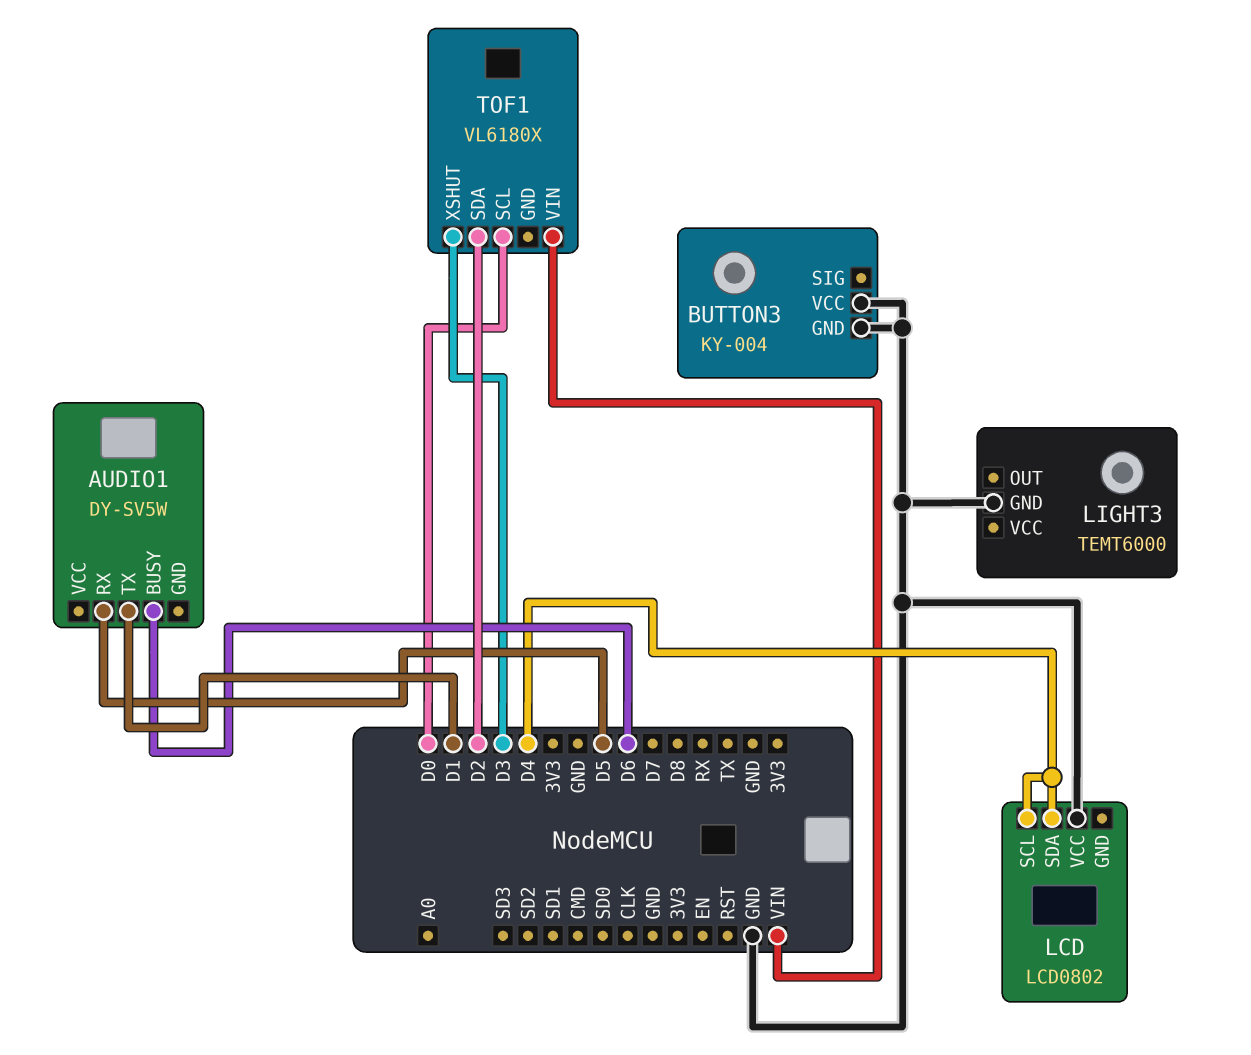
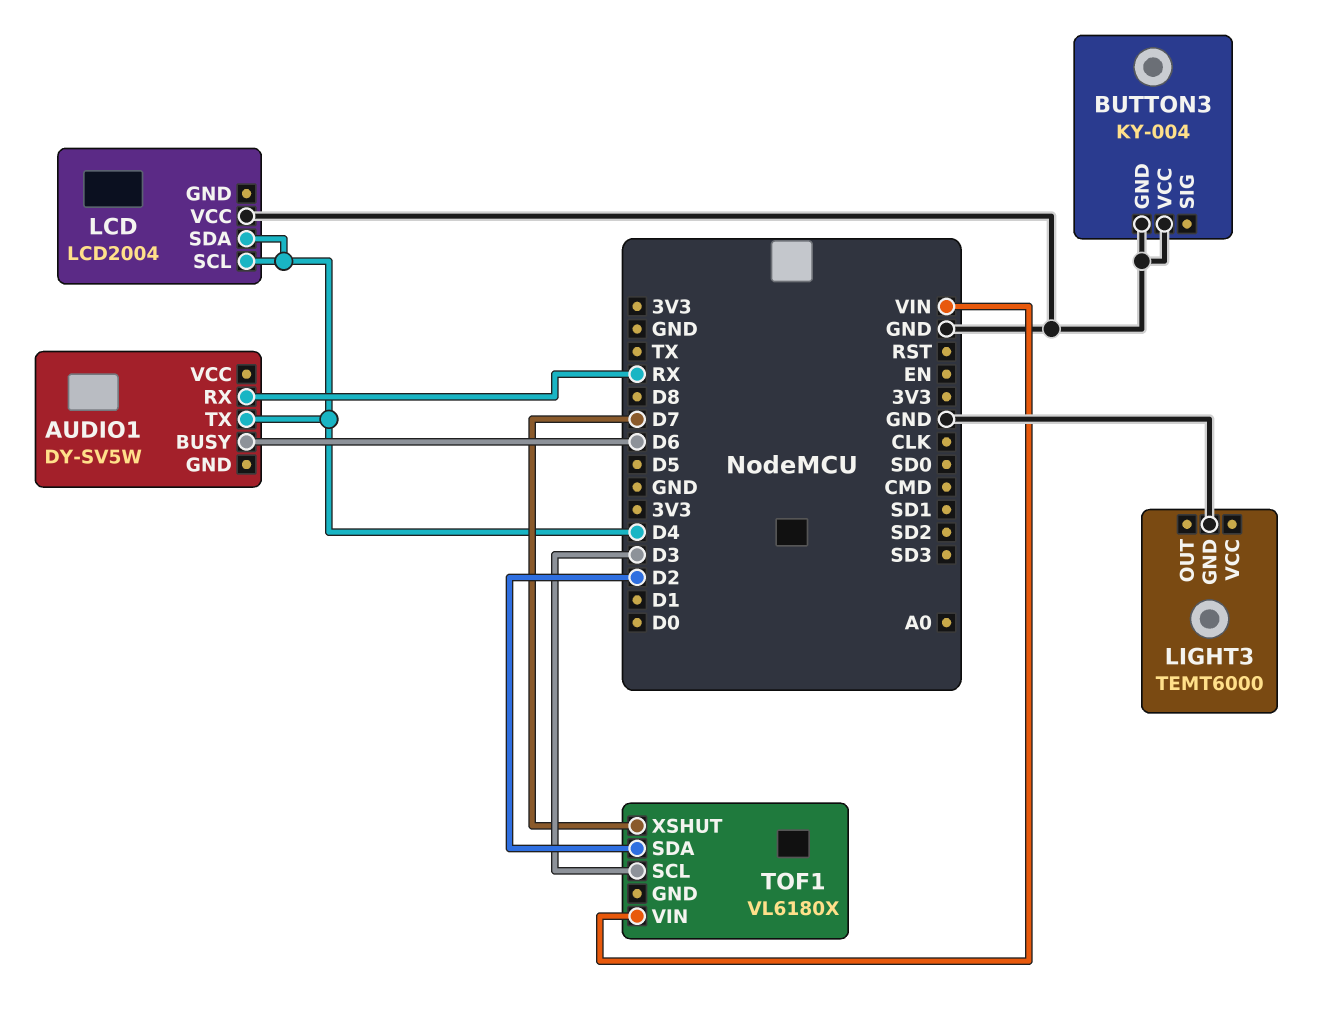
AUDIO1 pin RX: D5 -> RX
AUDIO1 pin TX: D1 -> D4
LCD: LCD0802 -> LCD2004
TOF1 pin SCL: D0 -> D3
TOF1 pin XSHUT: D3 -> D7

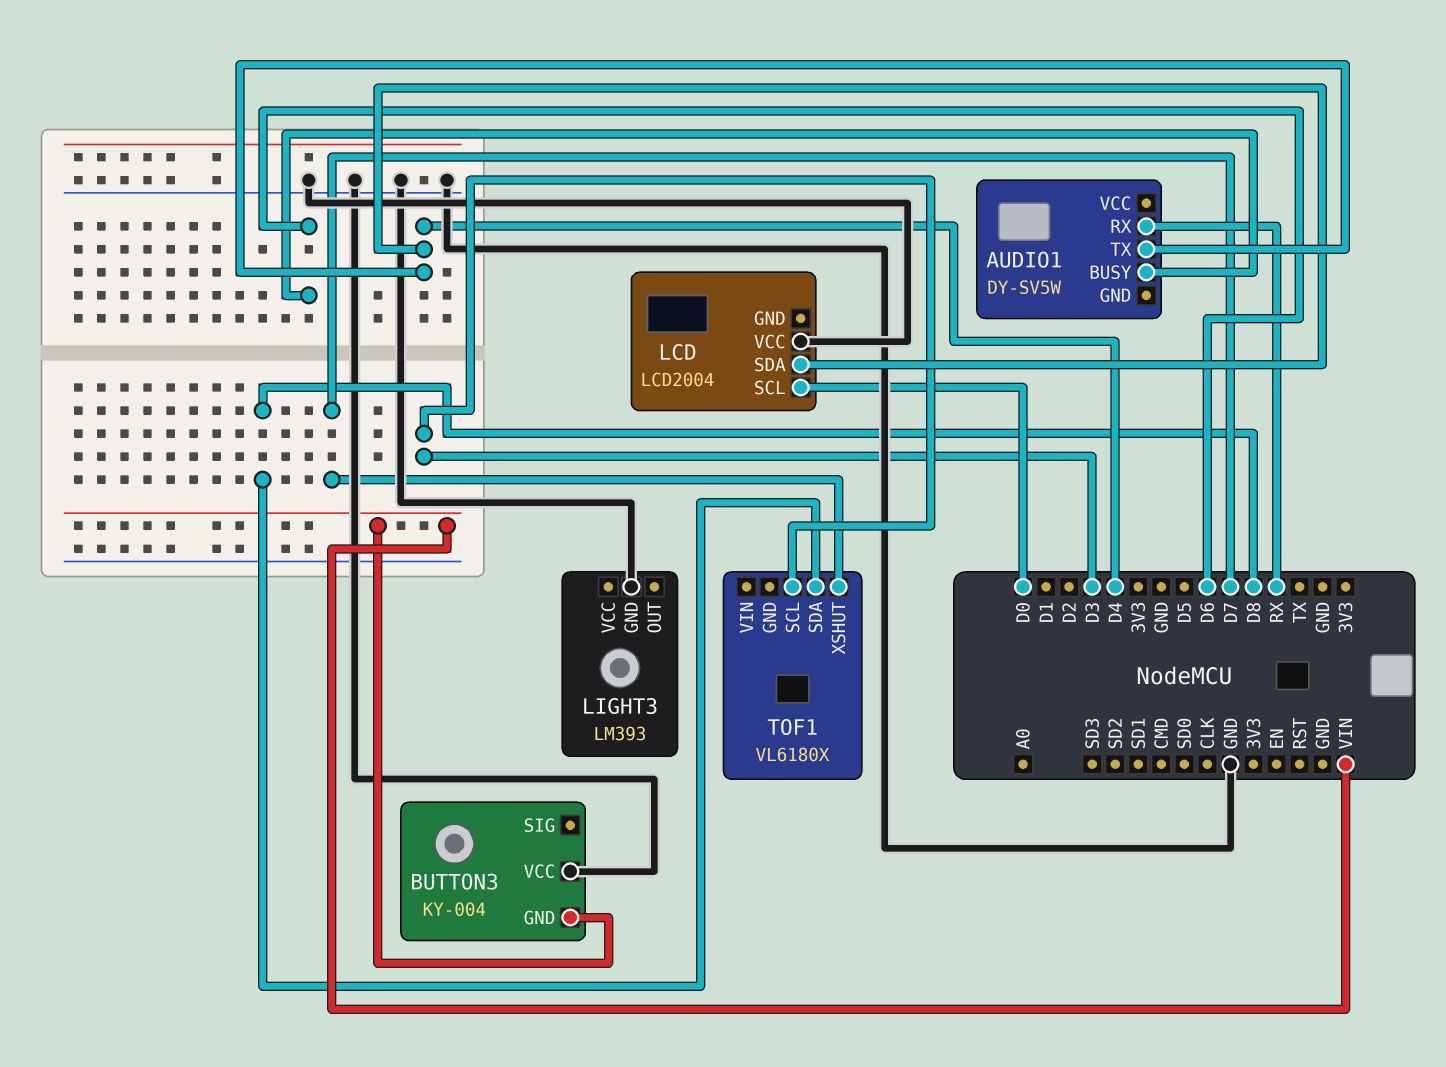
BUTTON3 pin GND: GND -> VIN
LCD pin SCL: D4 -> D0
LIGHT3: TEMT6000 -> LM393
TOF1 pin SDA: D2 -> D8
TOF1 pin VIN: VIN -> none

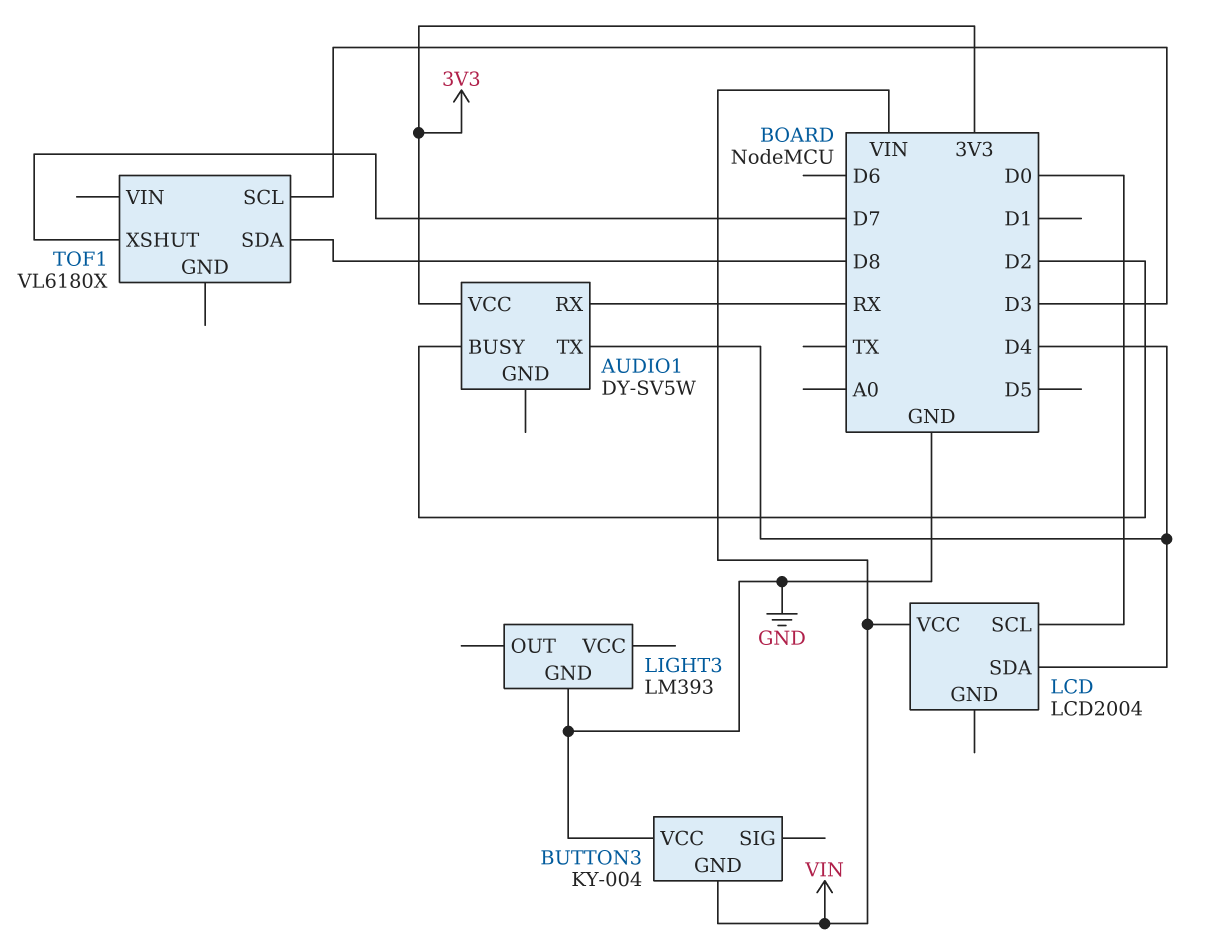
AUDIO1 pin BUSY: D6 -> D2
AUDIO1 pin VCC: none -> 3V3
LCD pin VCC: GND -> VIN

